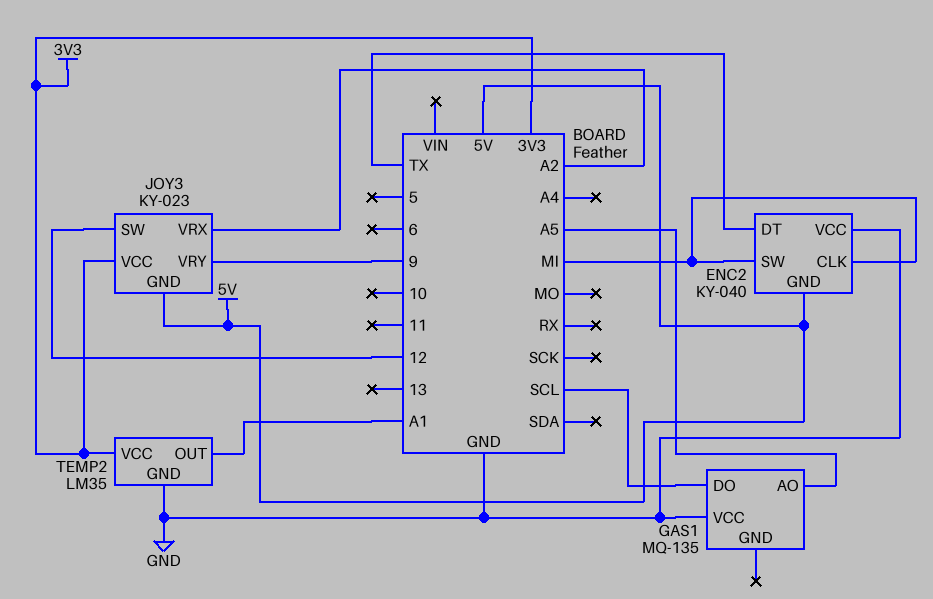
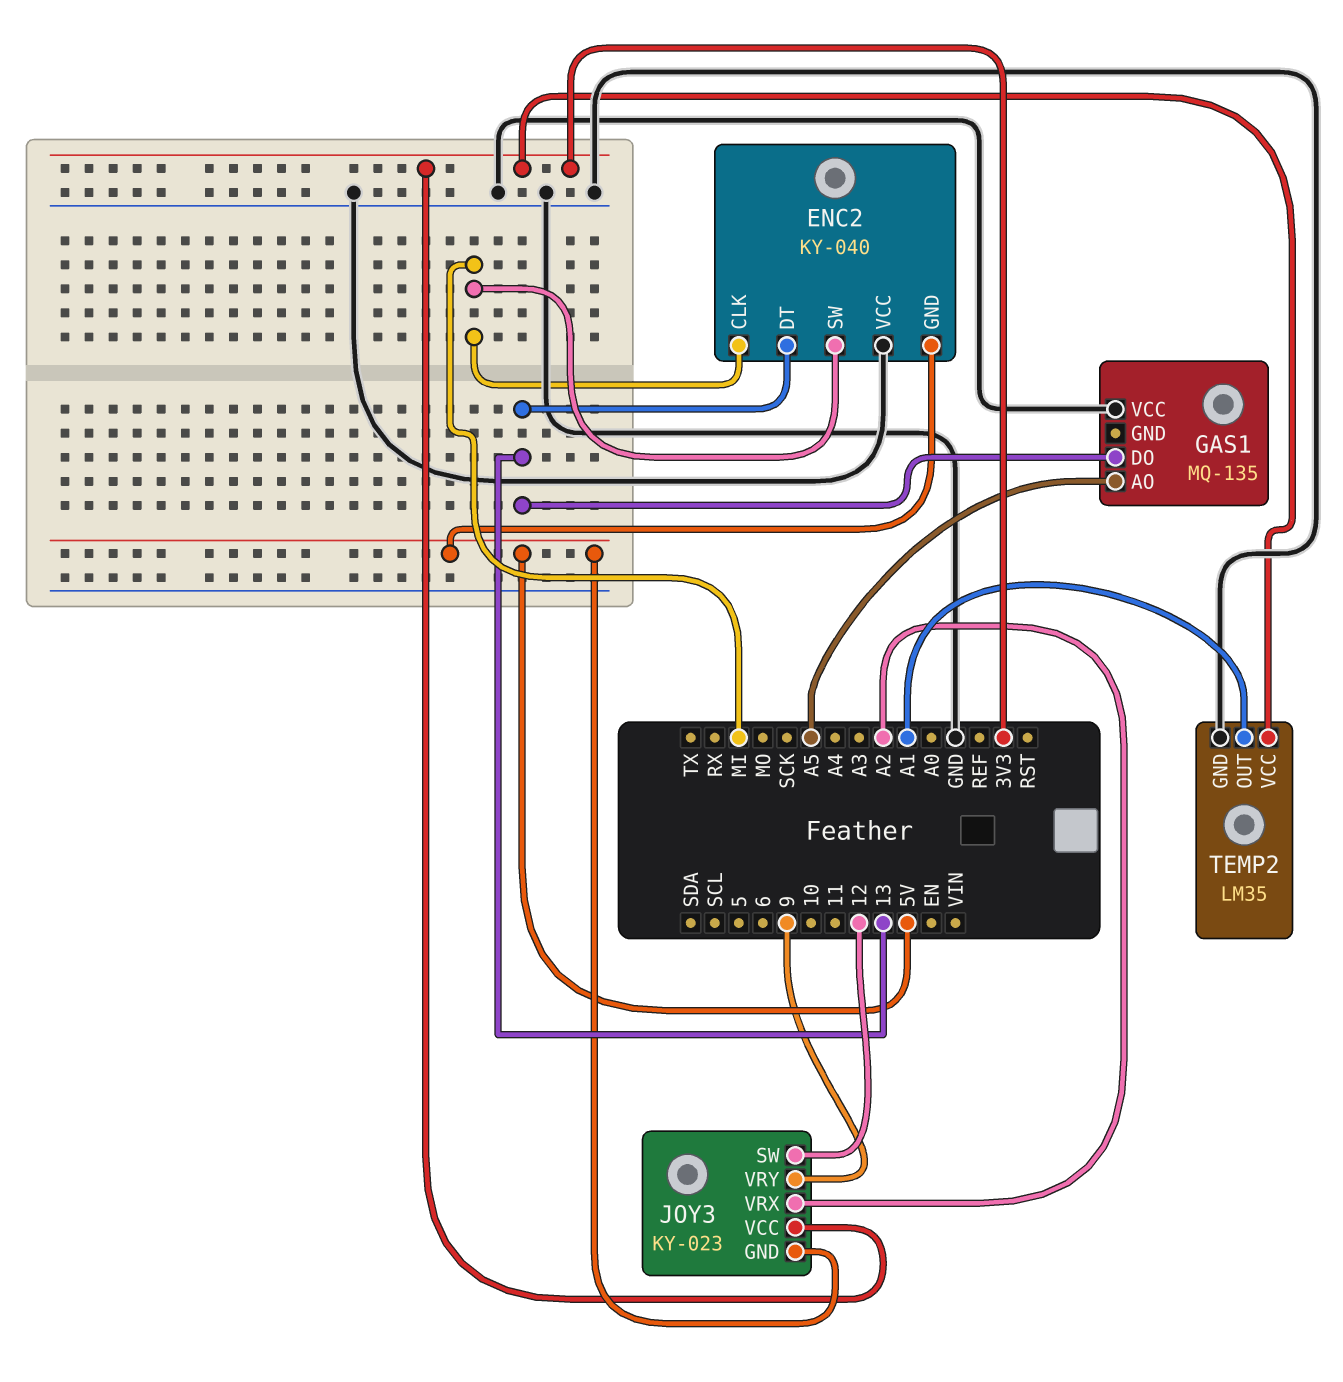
ENC2 pin DT: TX -> 13
GAS1 pin DO: SCL -> 13

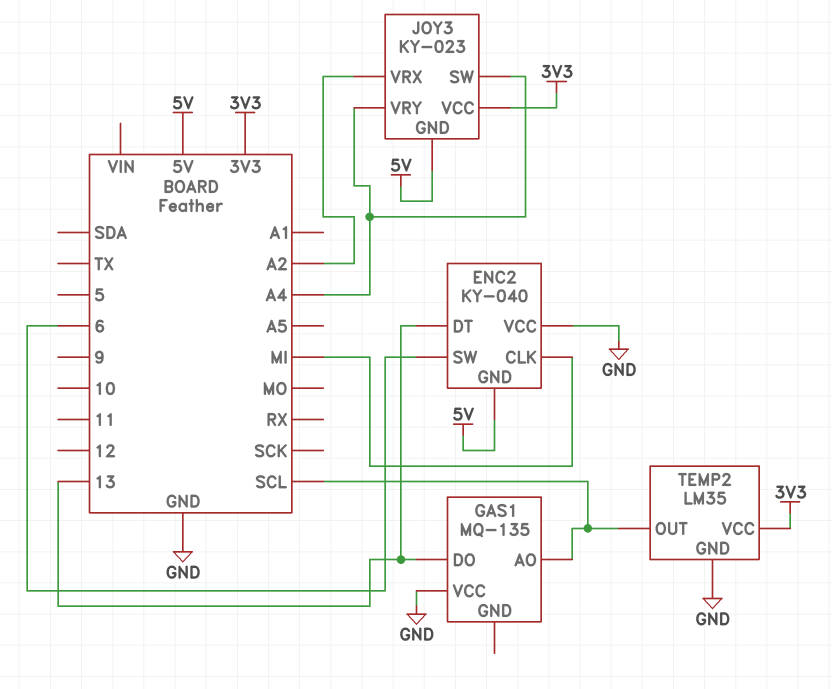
ENC2 pin SW: MI -> 6
GAS1 pin AO: A5 -> SCL
JOY3 pin SW: 12 -> A4
JOY3 pin VRY: 9 -> A4
TEMP2 pin OUT: A1 -> SCL

